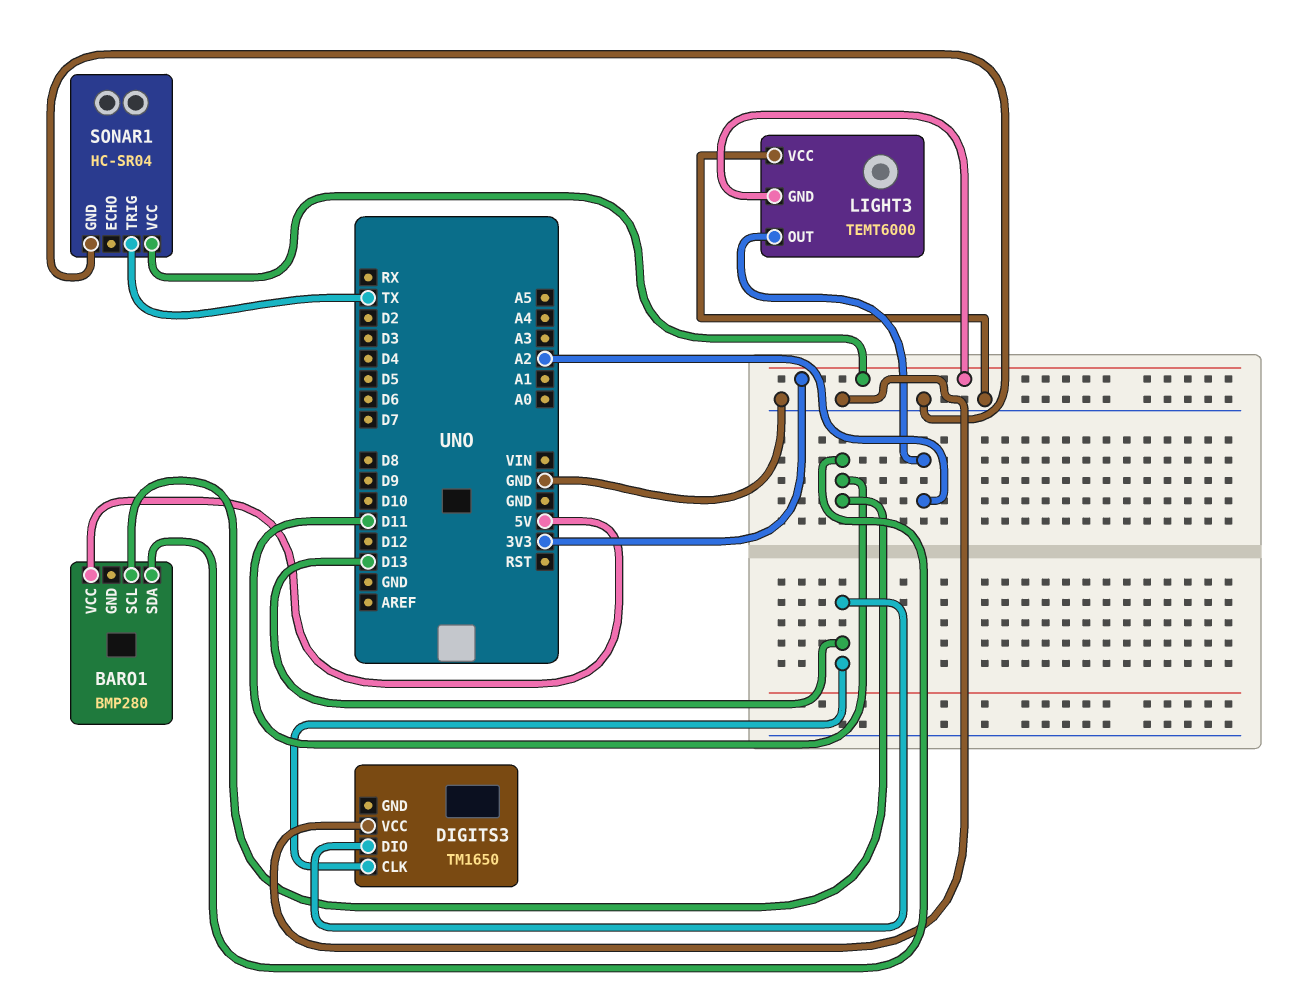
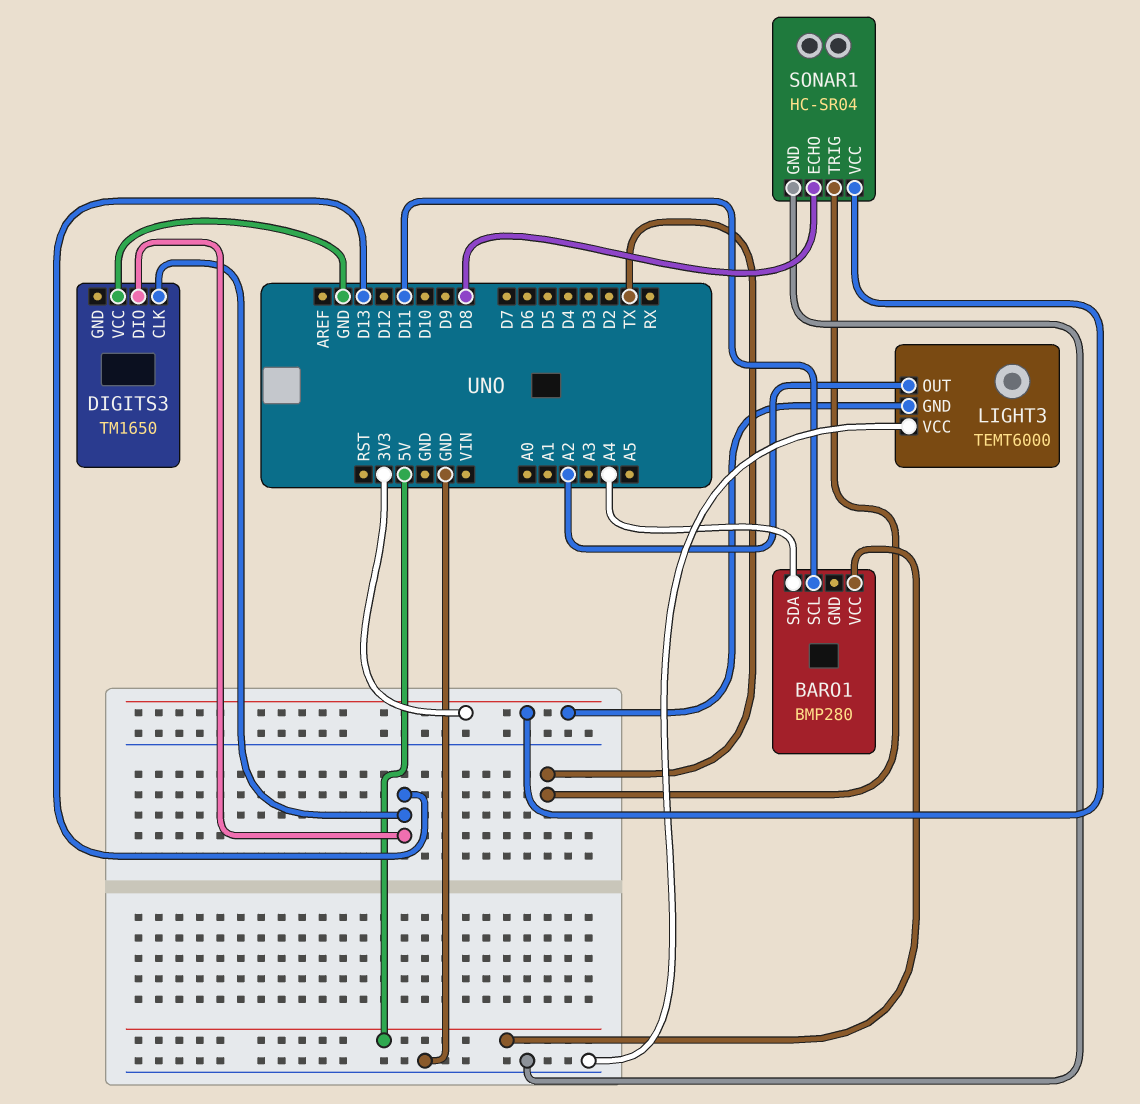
BARO1 pin SDA: D11 -> A4
SONAR1 pin ECHO: none -> D8

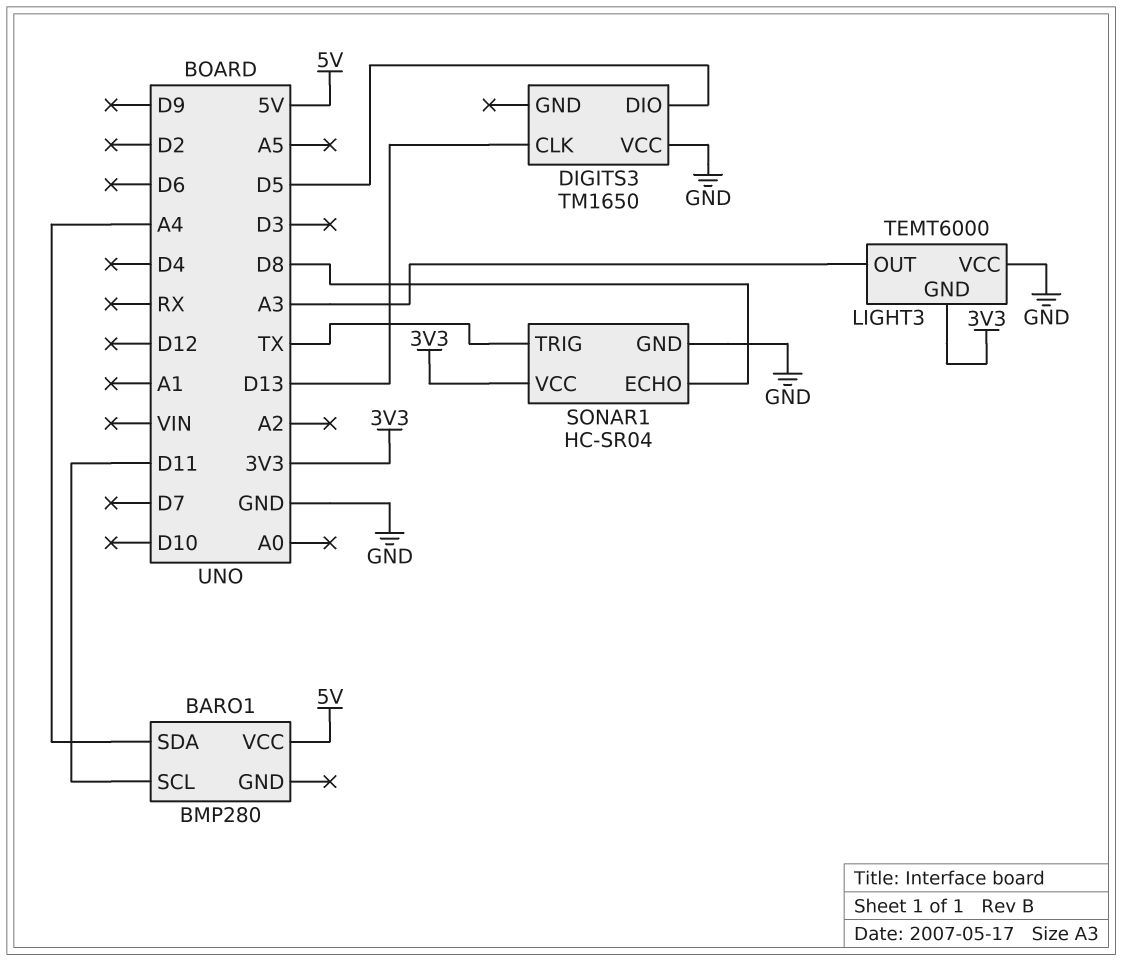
DIGITS3 pin DIO: D13 -> D5
LIGHT3 pin OUT: A2 -> A3

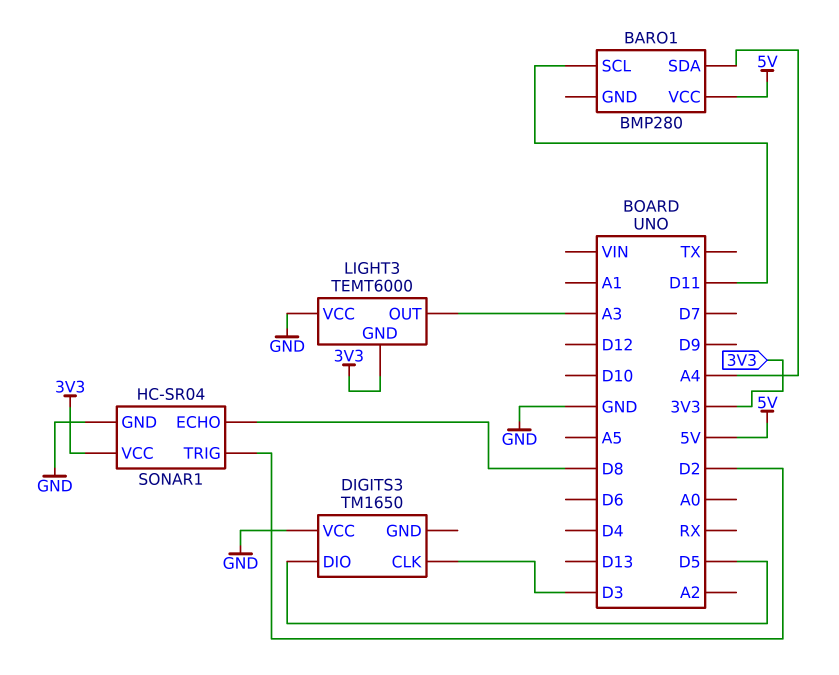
DIGITS3 pin CLK: D13 -> D3
SONAR1 pin TRIG: TX -> D2

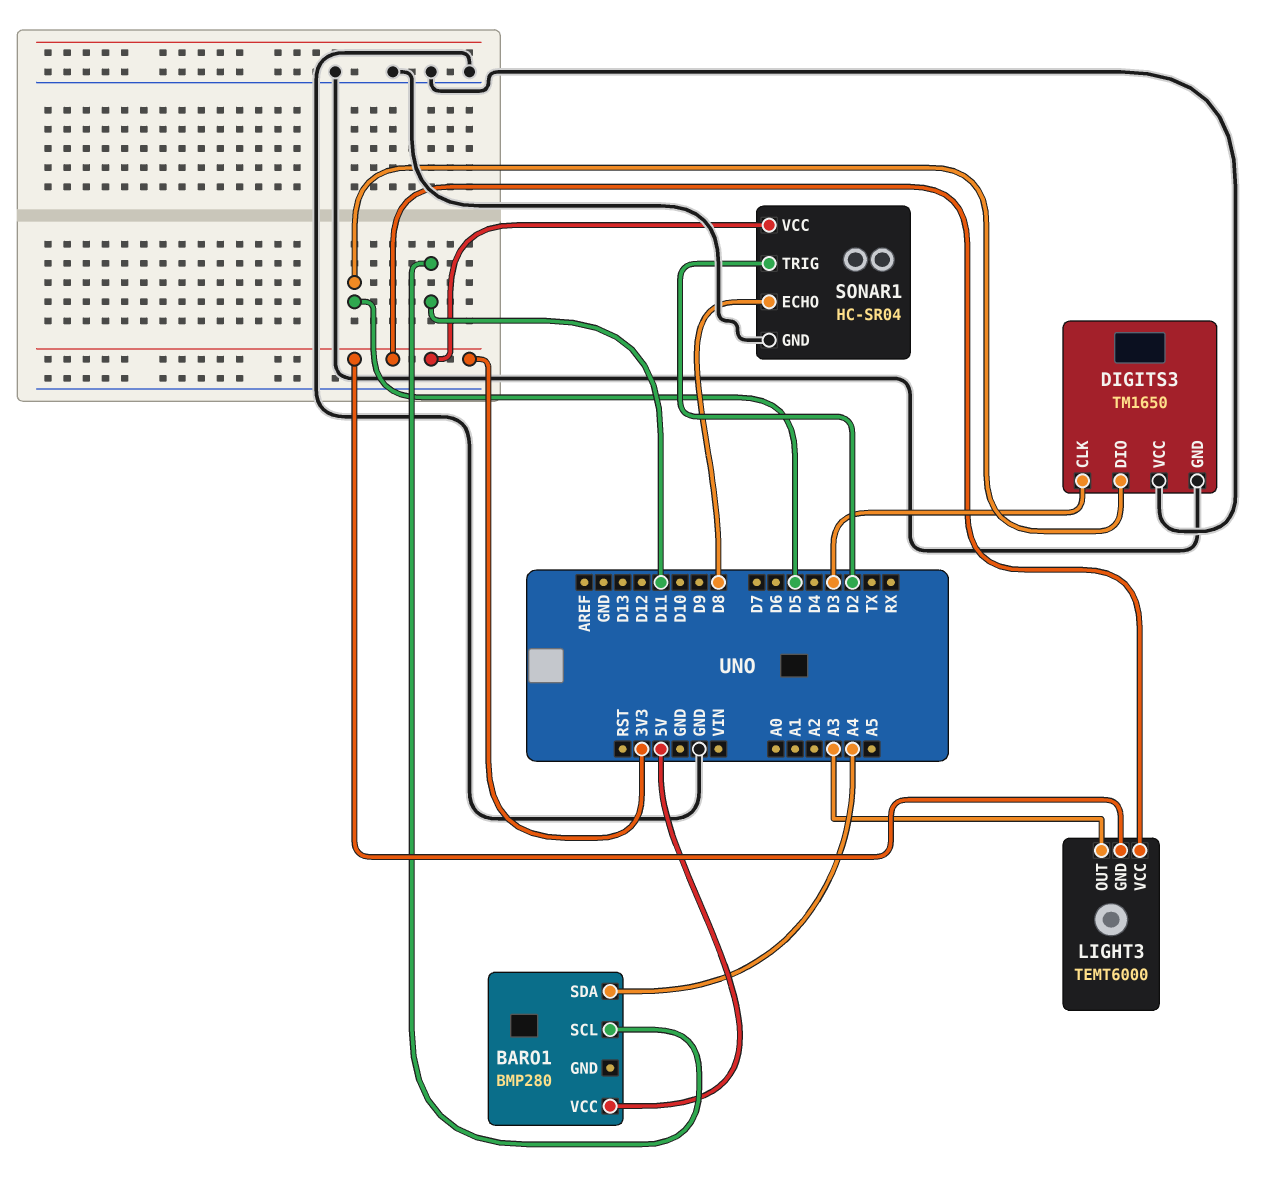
DIGITS3 pin GND: none -> GND
LIGHT3 pin VCC: GND -> 3V3

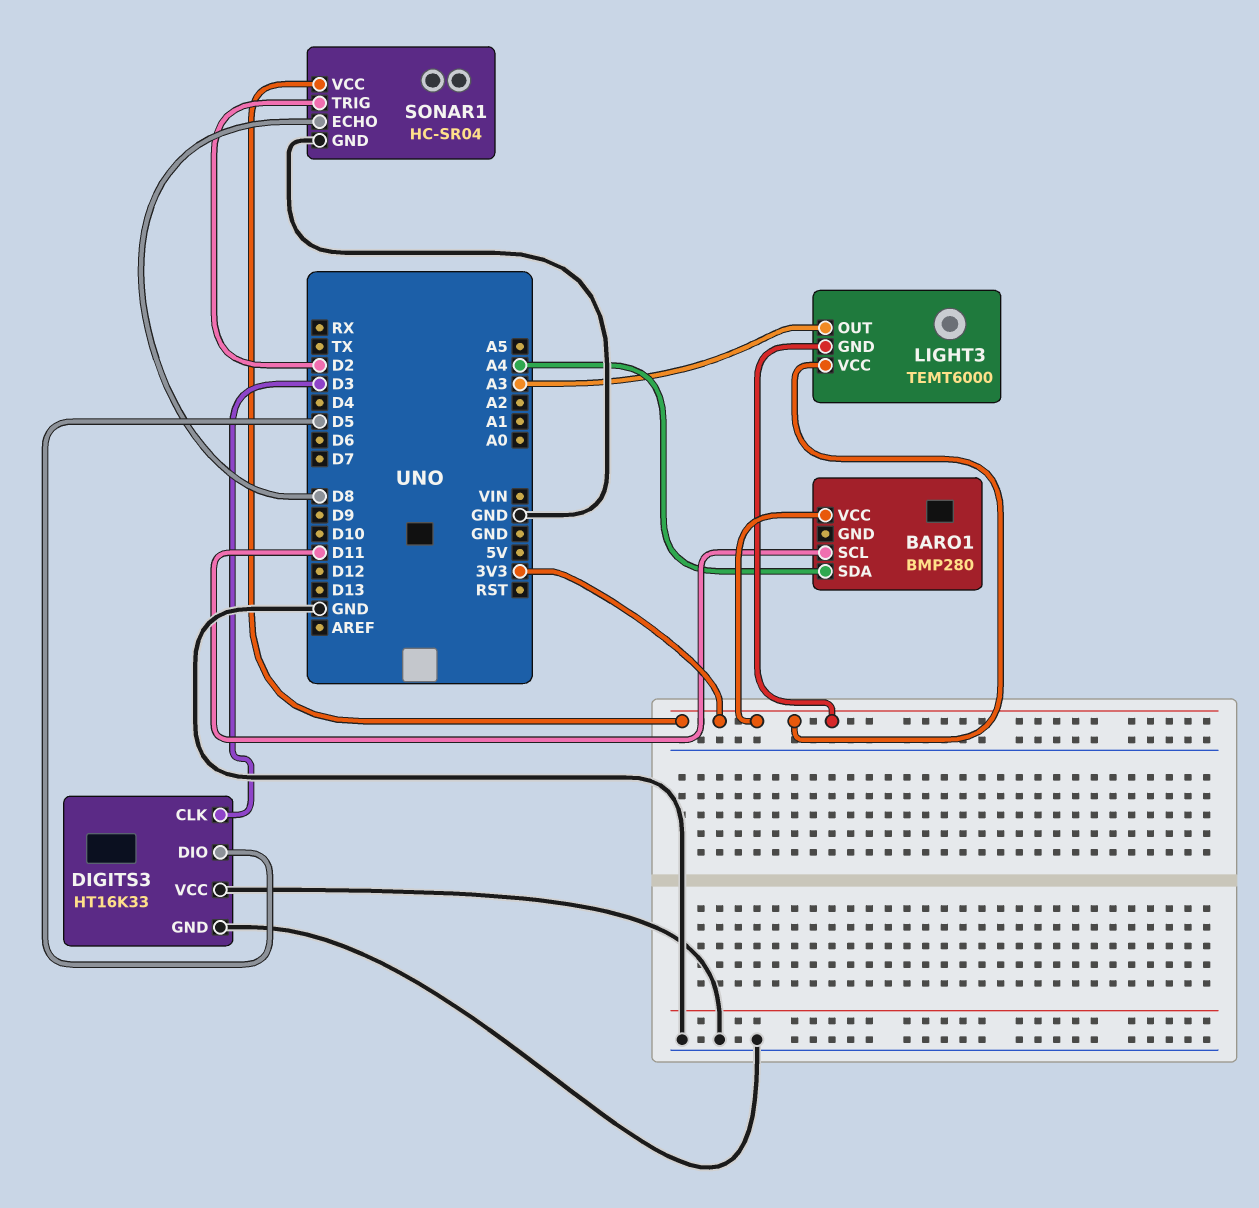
BARO1 pin VCC: 5V -> 3V3
DIGITS3: TM1650 -> HT16K33

